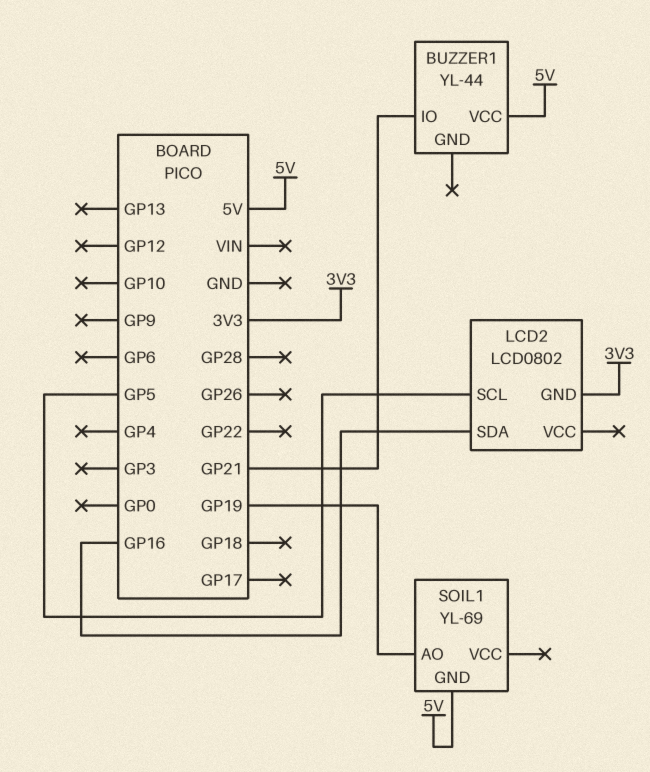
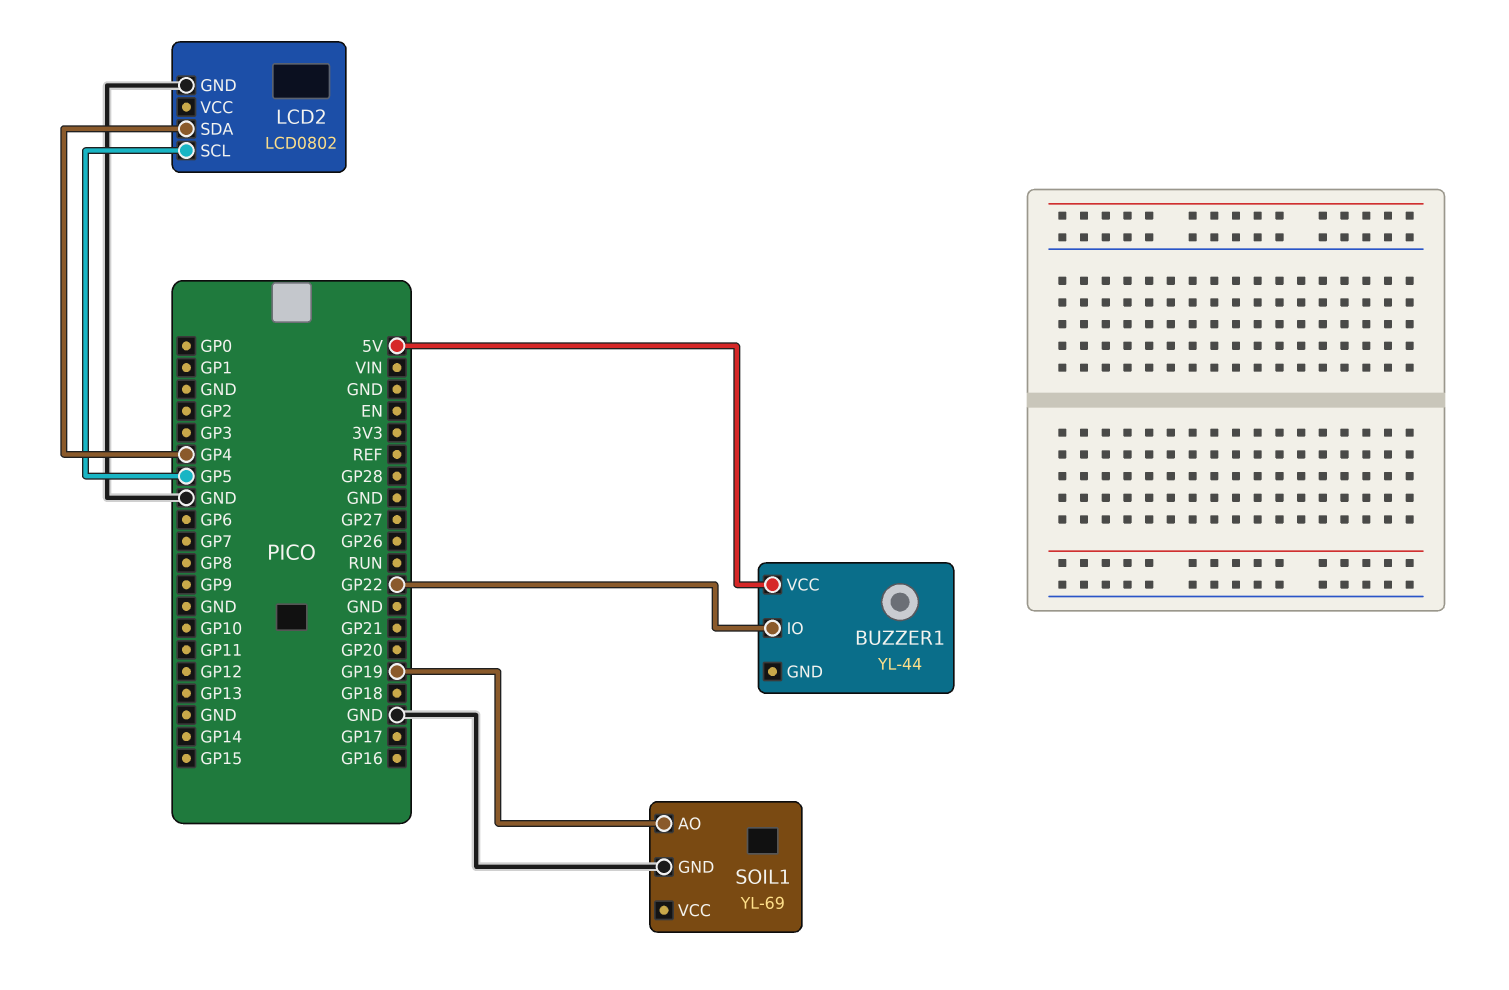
BUZZER1 pin IO: GP21 -> GP22
LCD2 pin GND: 3V3 -> GND
LCD2 pin SDA: GP16 -> GP4
SOIL1 pin GND: 5V -> GND

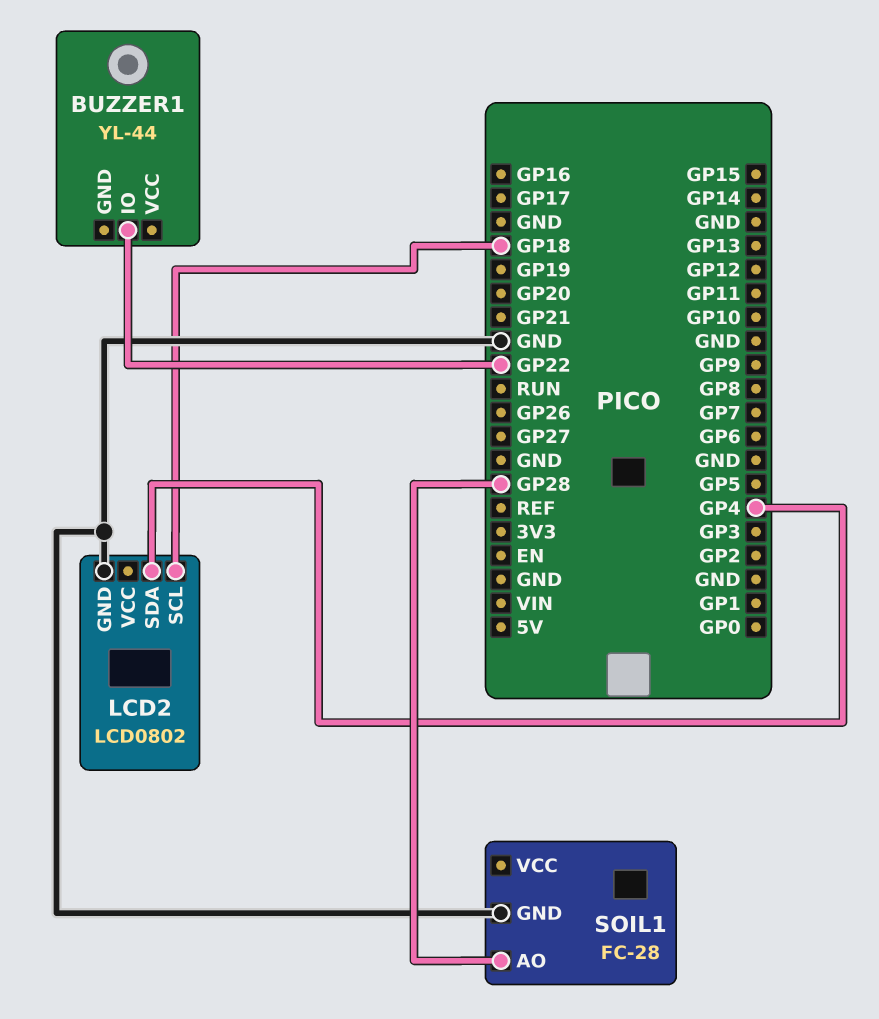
BUZZER1 pin VCC: 5V -> none
LCD2 pin SCL: GP5 -> GP18
SOIL1: YL-69 -> FC-28
SOIL1 pin AO: GP19 -> GP28

